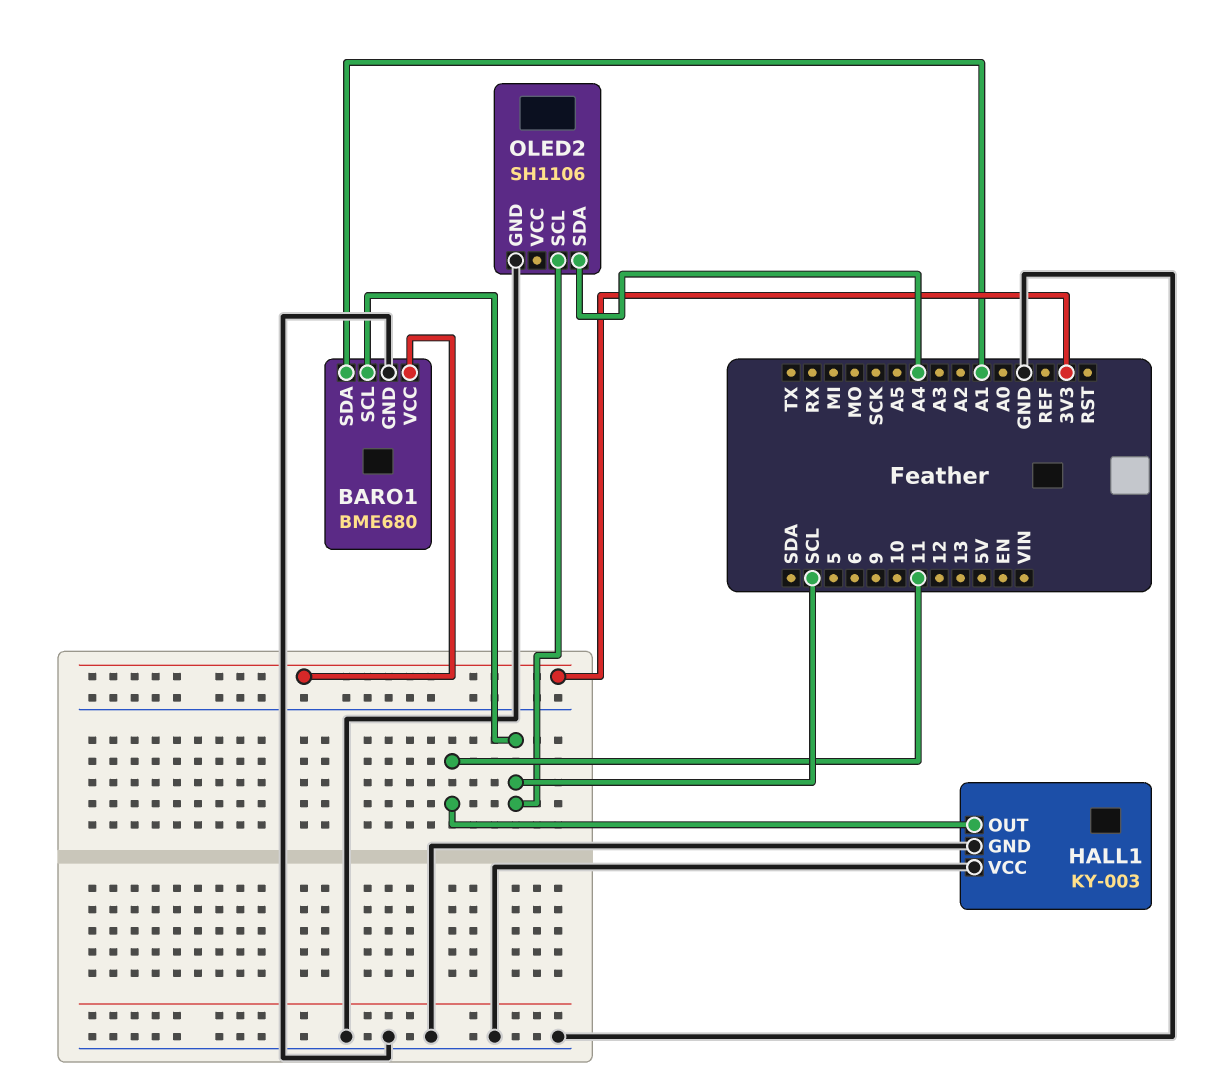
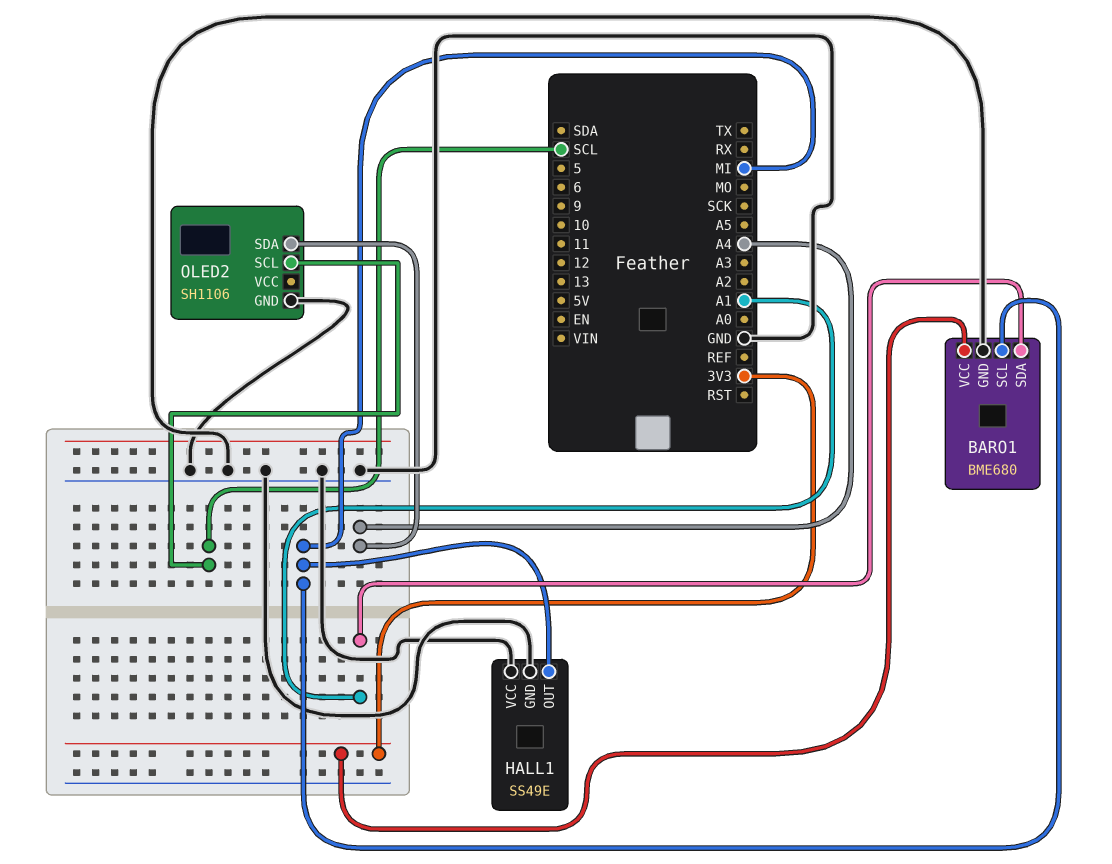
BARO1 pin SCL: SCL -> MI
HALL1: KY-003 -> SS49E
HALL1 pin OUT: 11 -> MI

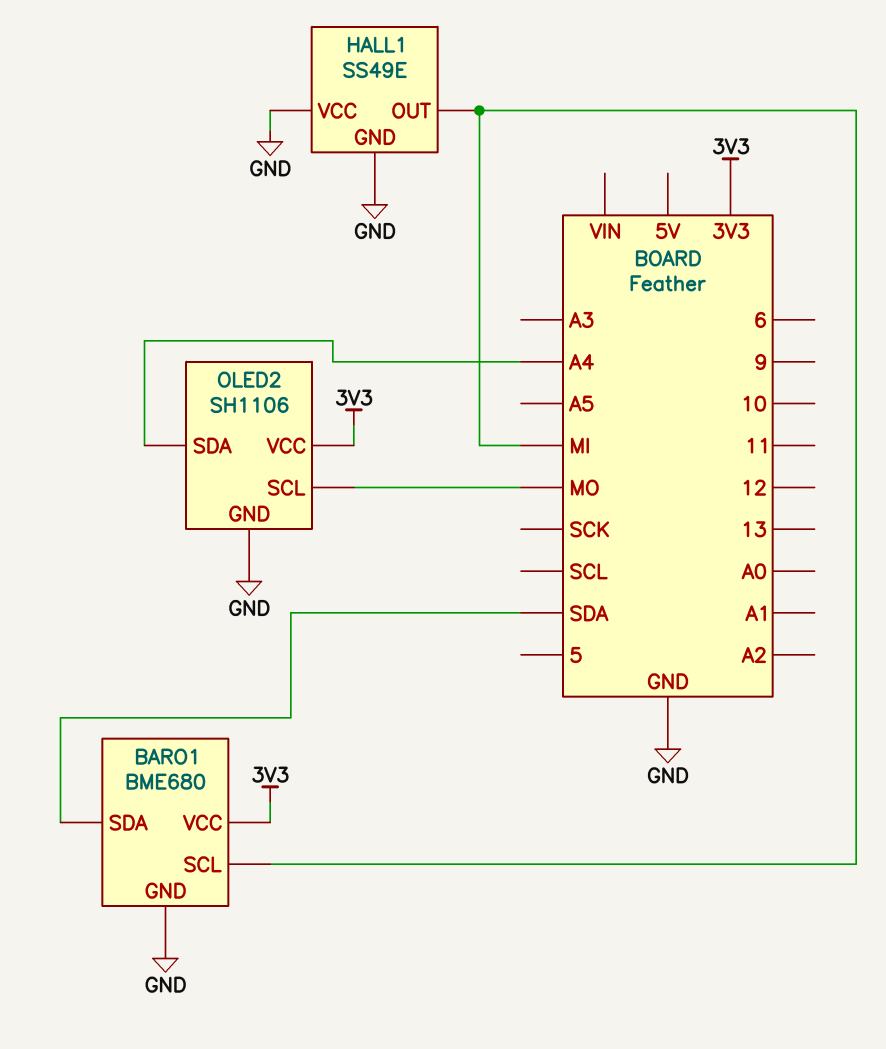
BARO1 pin SDA: A1 -> SDA
OLED2 pin SCL: SCL -> MO
OLED2 pin VCC: none -> 3V3

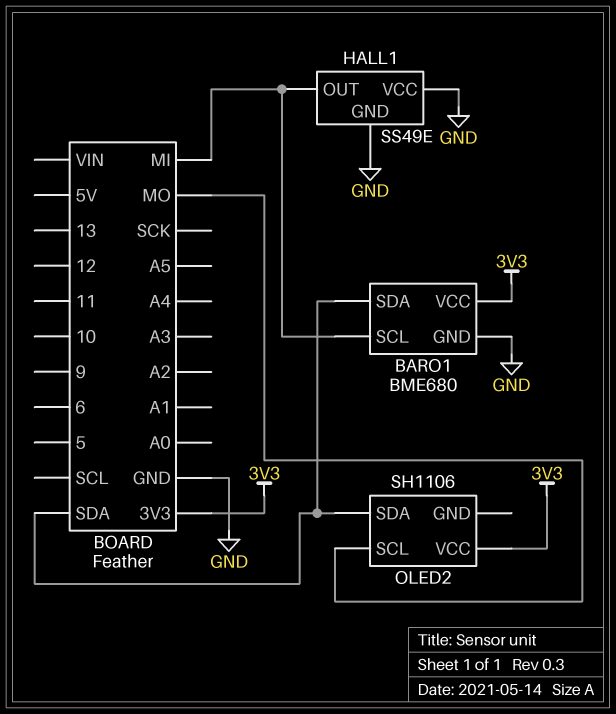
OLED2 pin GND: GND -> none
OLED2 pin SDA: A4 -> SDA

